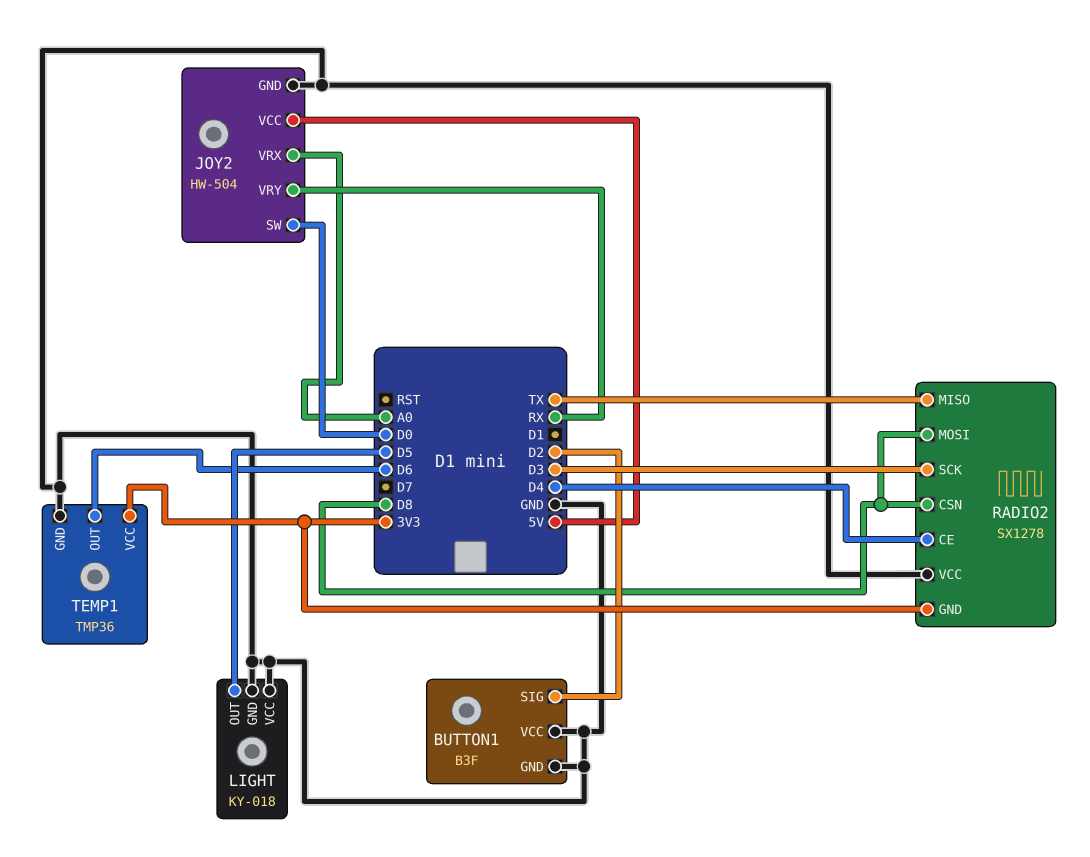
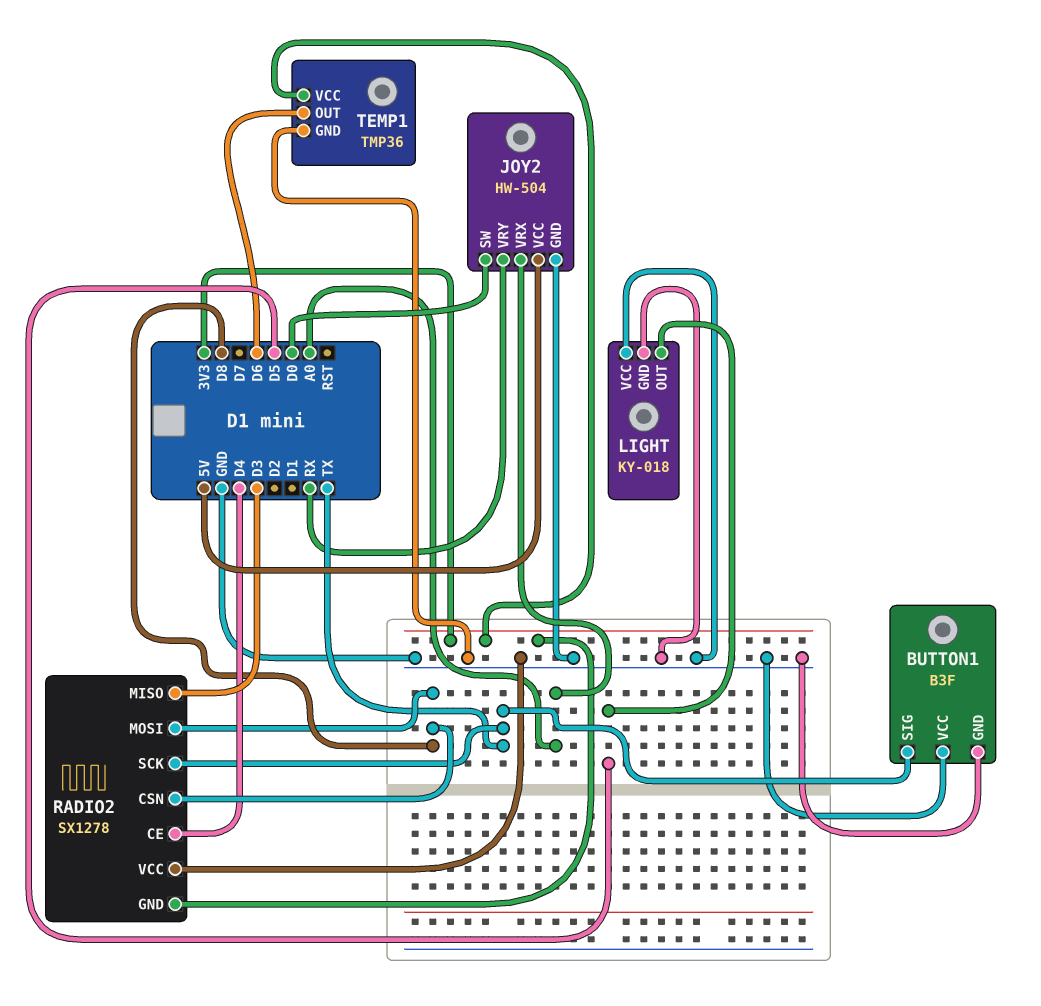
BUTTON1 pin SIG: D2 -> TX
RADIO2 pin MISO: TX -> D3
RADIO2 pin SCK: D3 -> TX

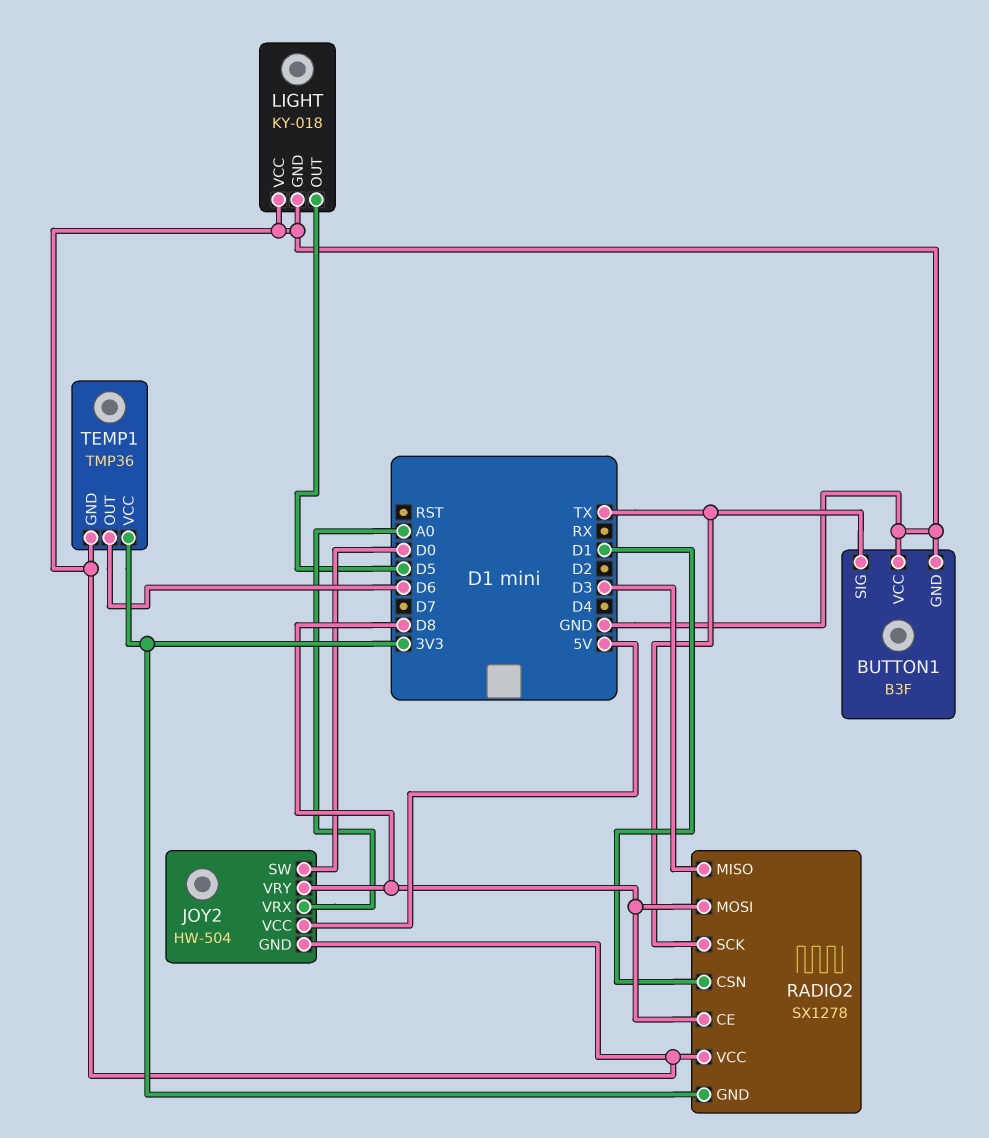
JOY2 pin VRY: RX -> D8
RADIO2 pin CE: D4 -> D8
RADIO2 pin CSN: D8 -> D1

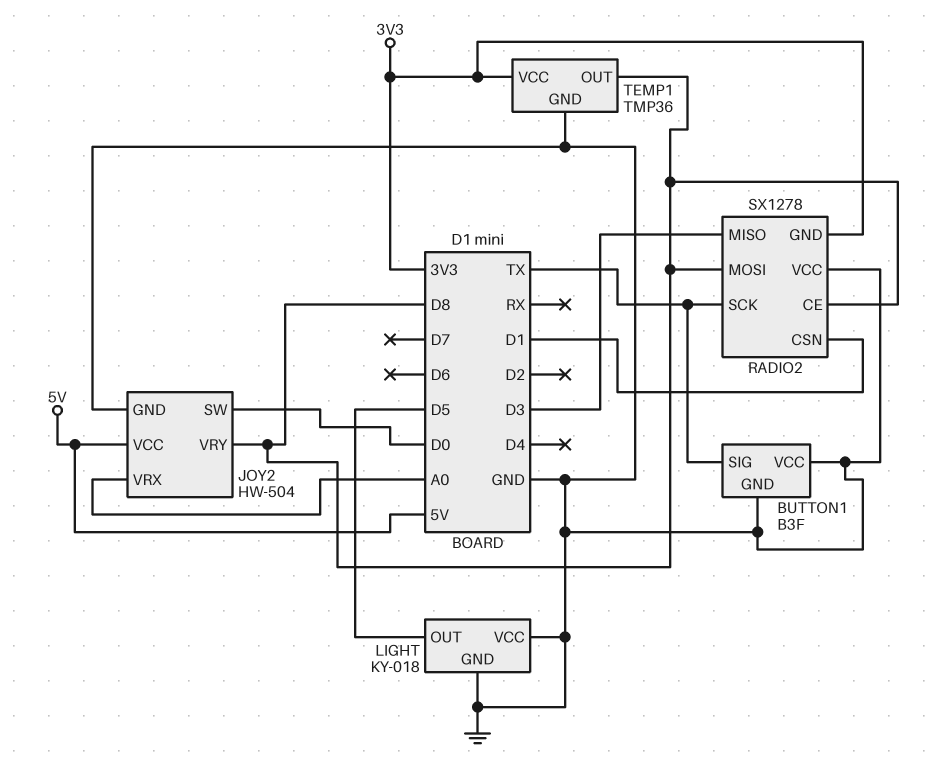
TEMP1 pin OUT: D6 -> D8

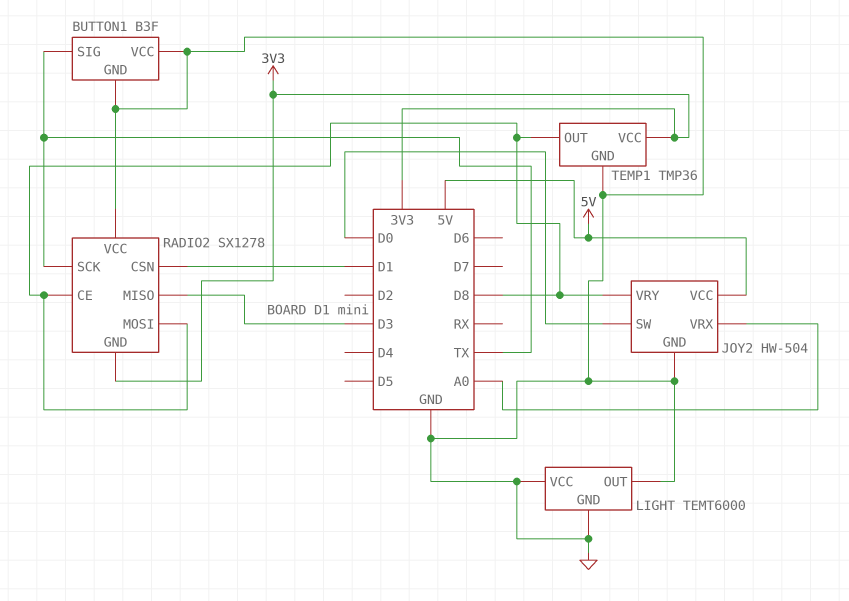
LIGHT: KY-018 -> TEMT6000
LIGHT pin OUT: D5 -> GND

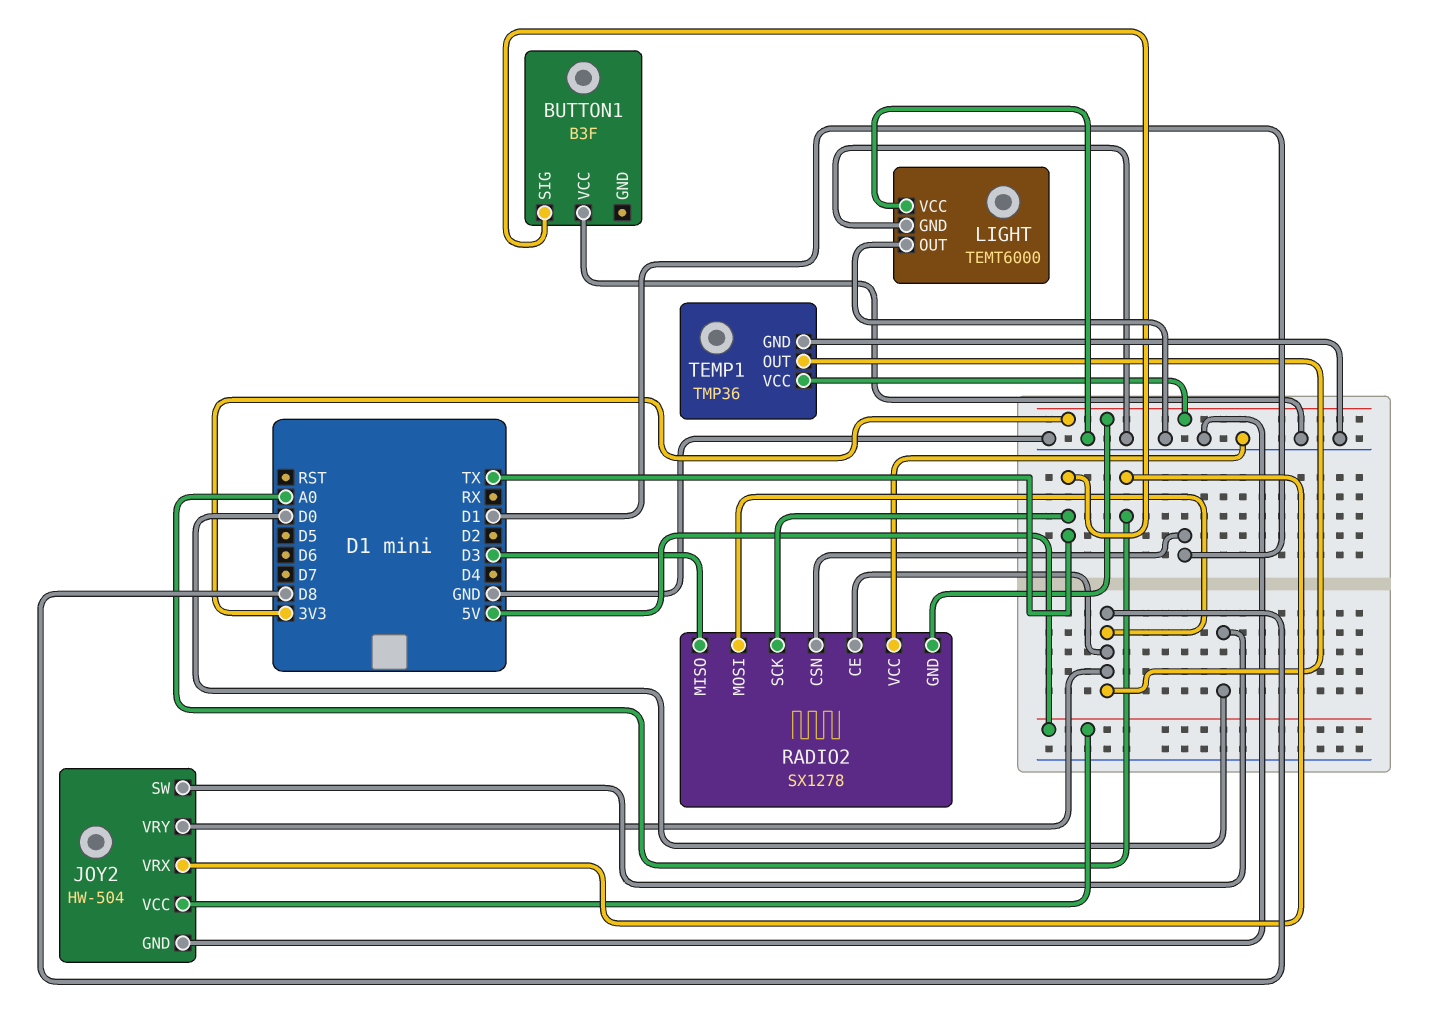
BUTTON1 pin GND: GND -> none

